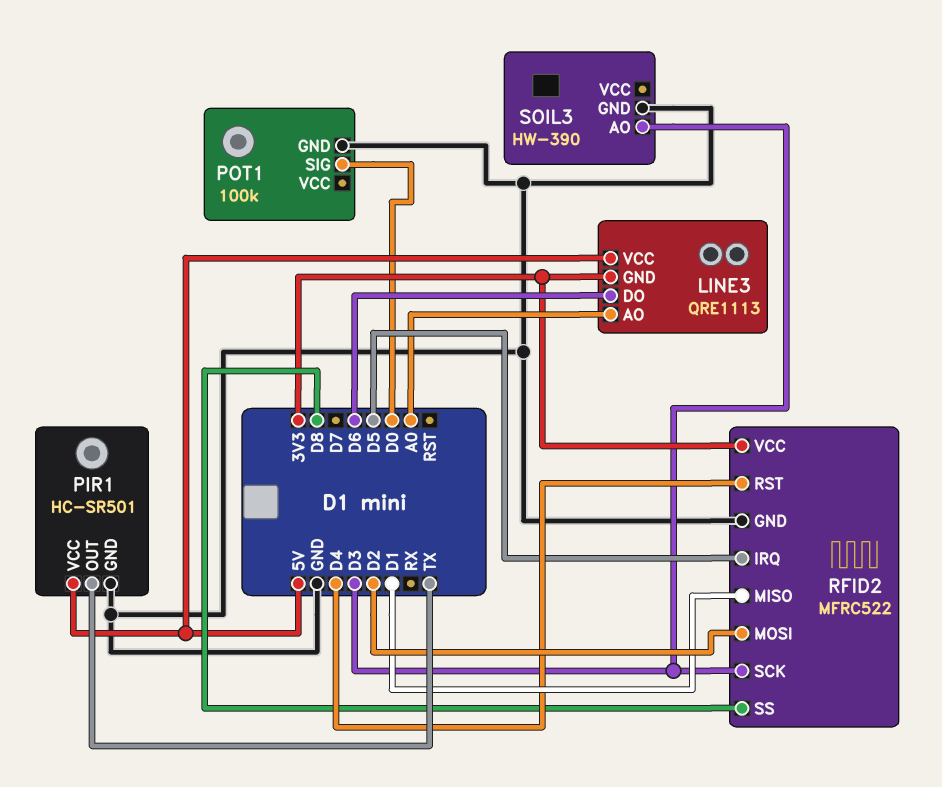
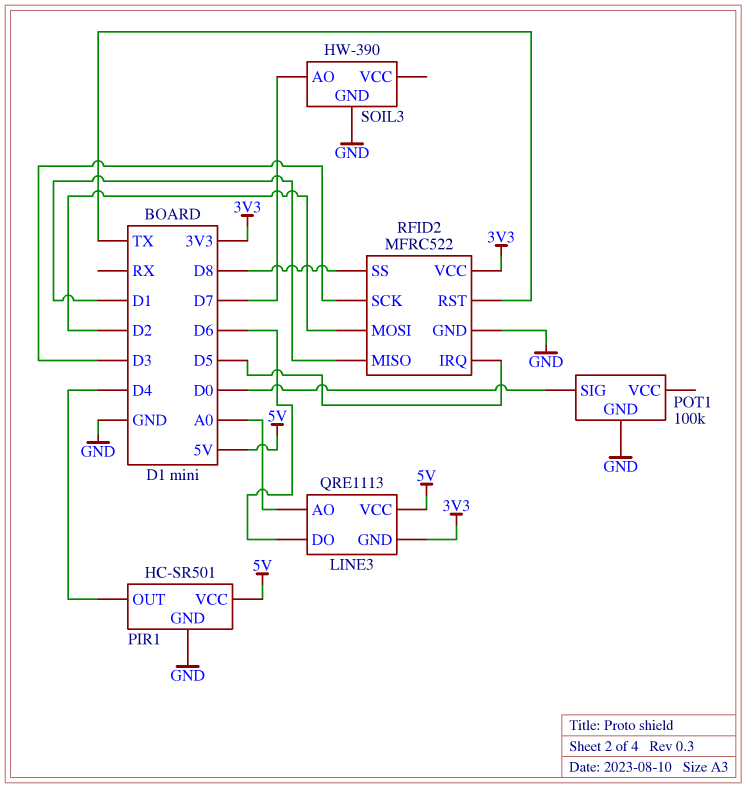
PIR1 pin OUT: TX -> D4
RFID2 pin RST: D4 -> TX
SOIL3 pin AO: D3 -> D7

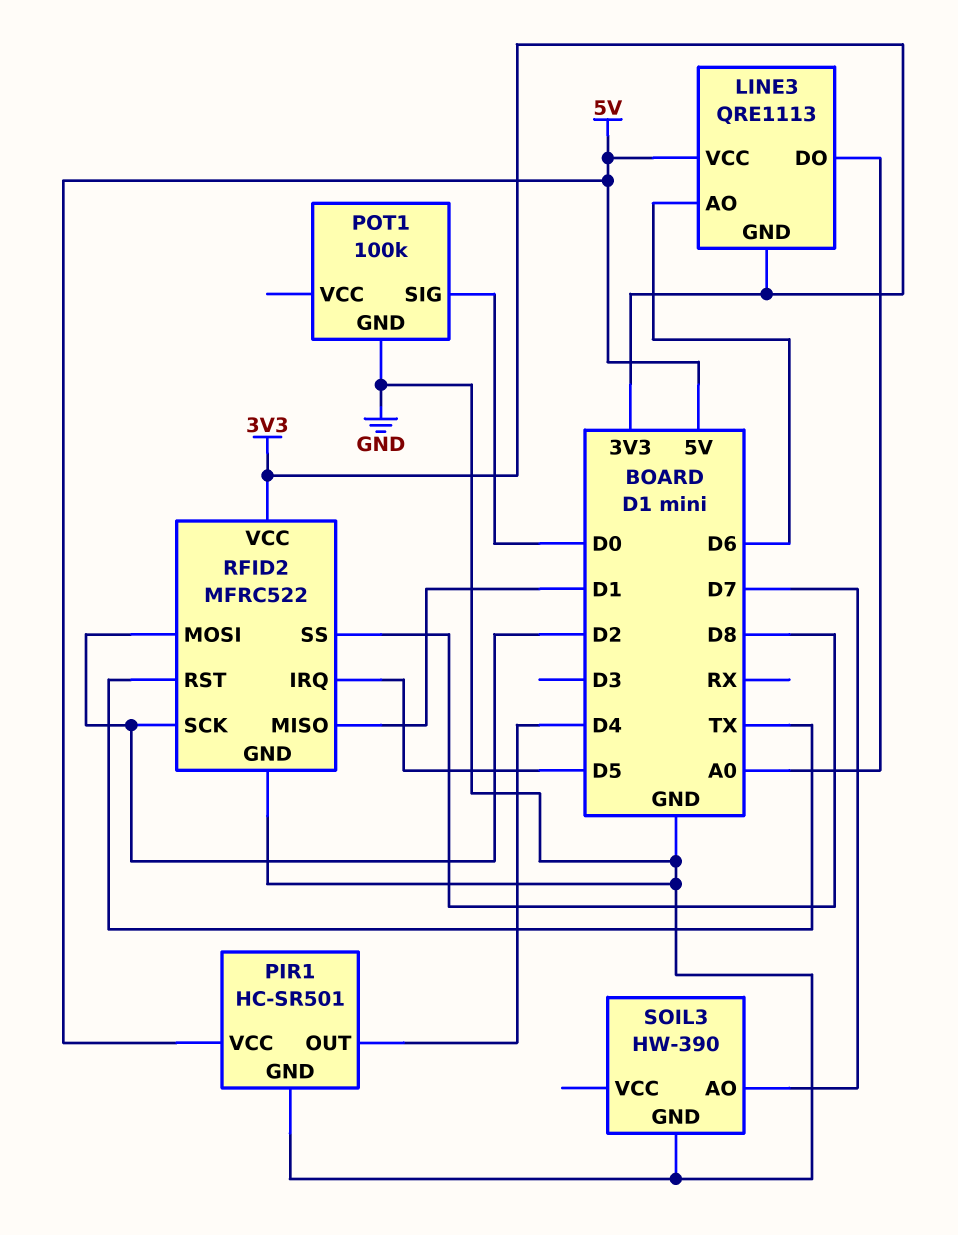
LINE3 pin AO: A0 -> D6
LINE3 pin DO: D6 -> A0
RFID2 pin SCK: D3 -> D2

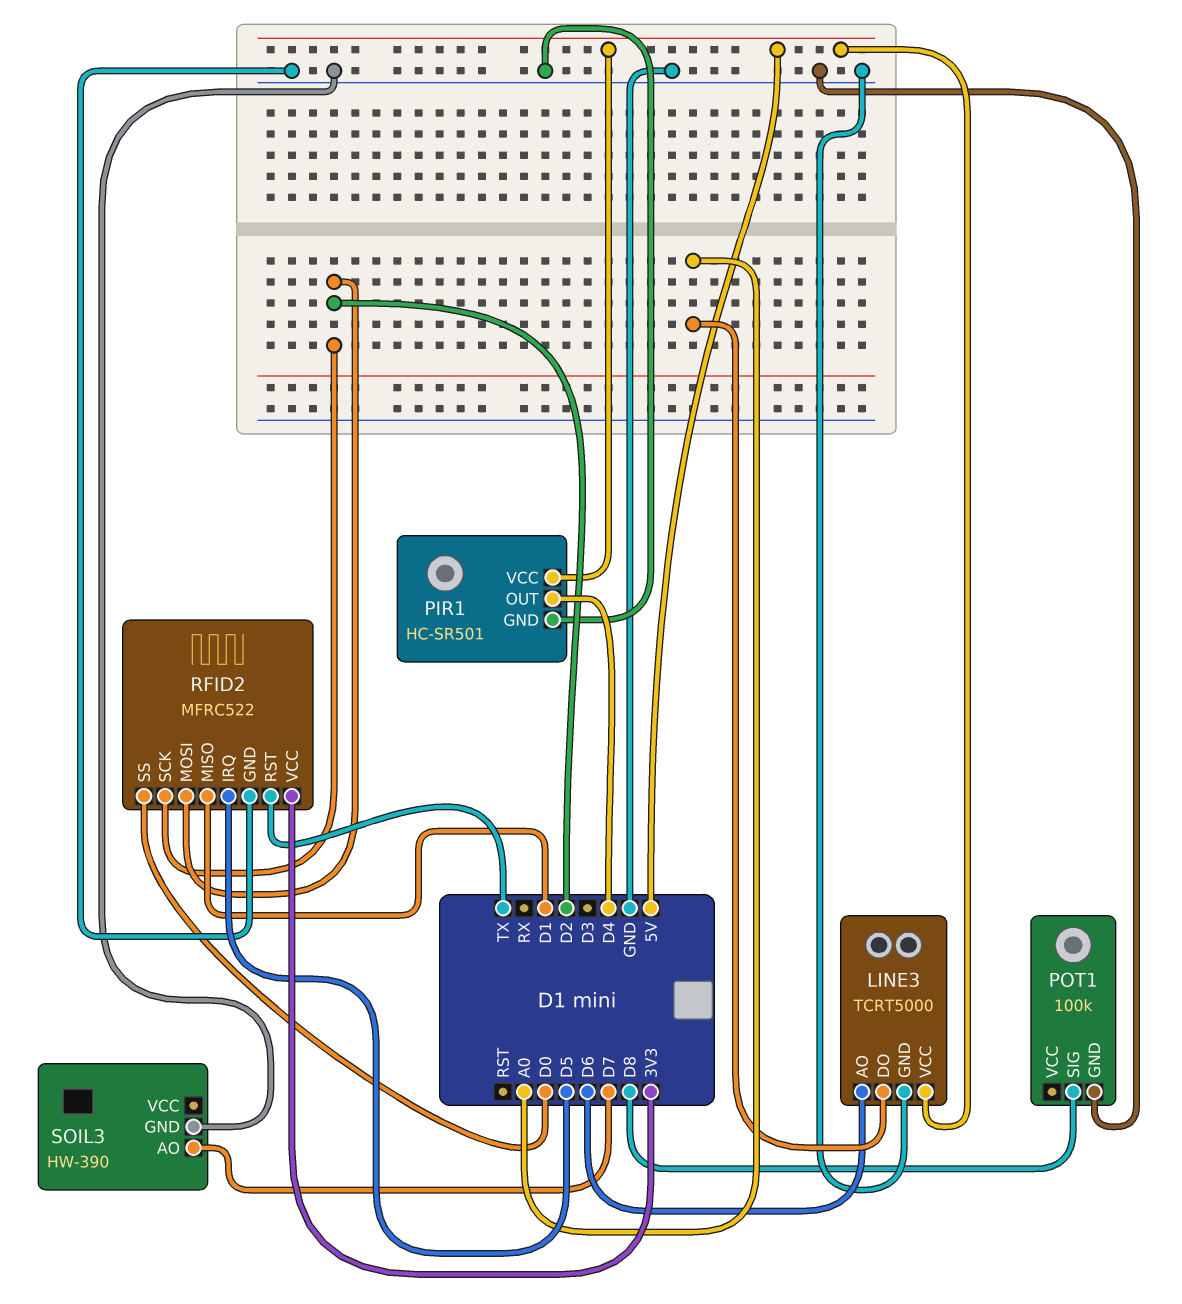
LINE3: QRE1113 -> TCRT5000
LINE3 pin GND: 3V3 -> GND
POT1 pin SIG: D0 -> D8
RFID2 pin SS: D8 -> D0

